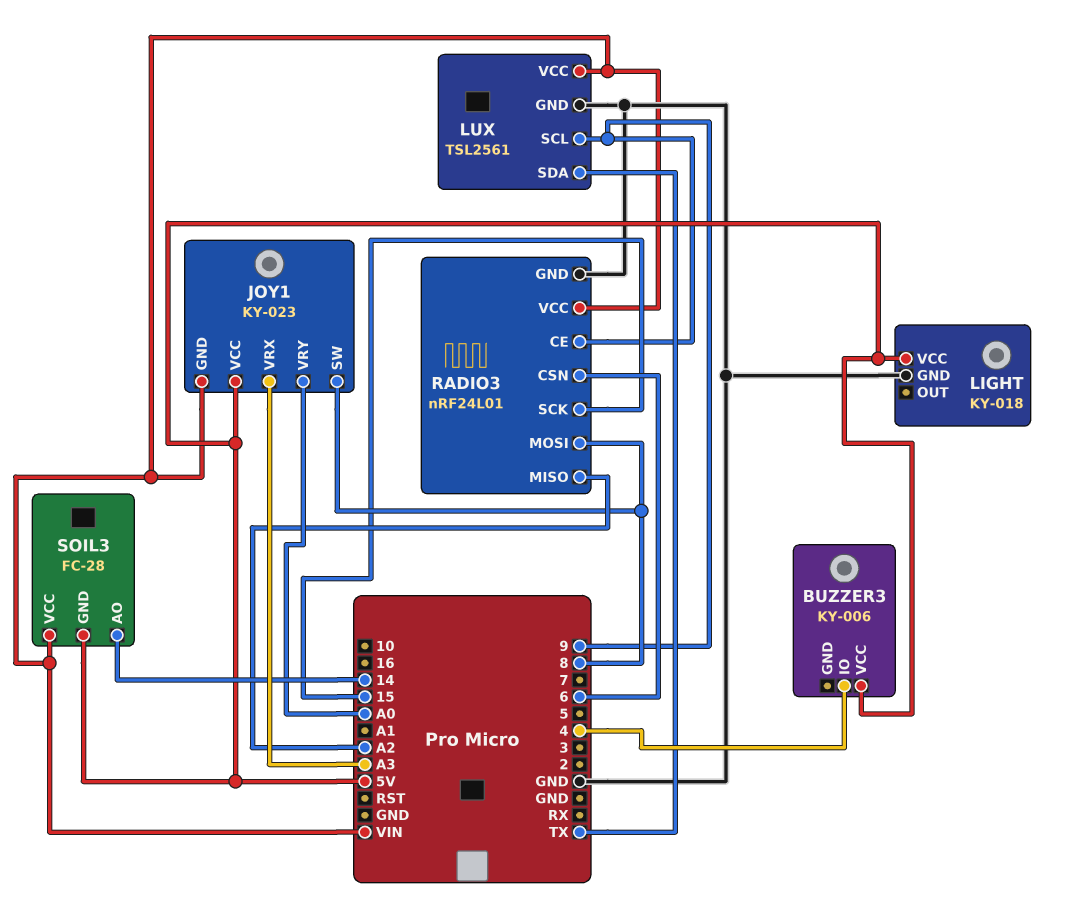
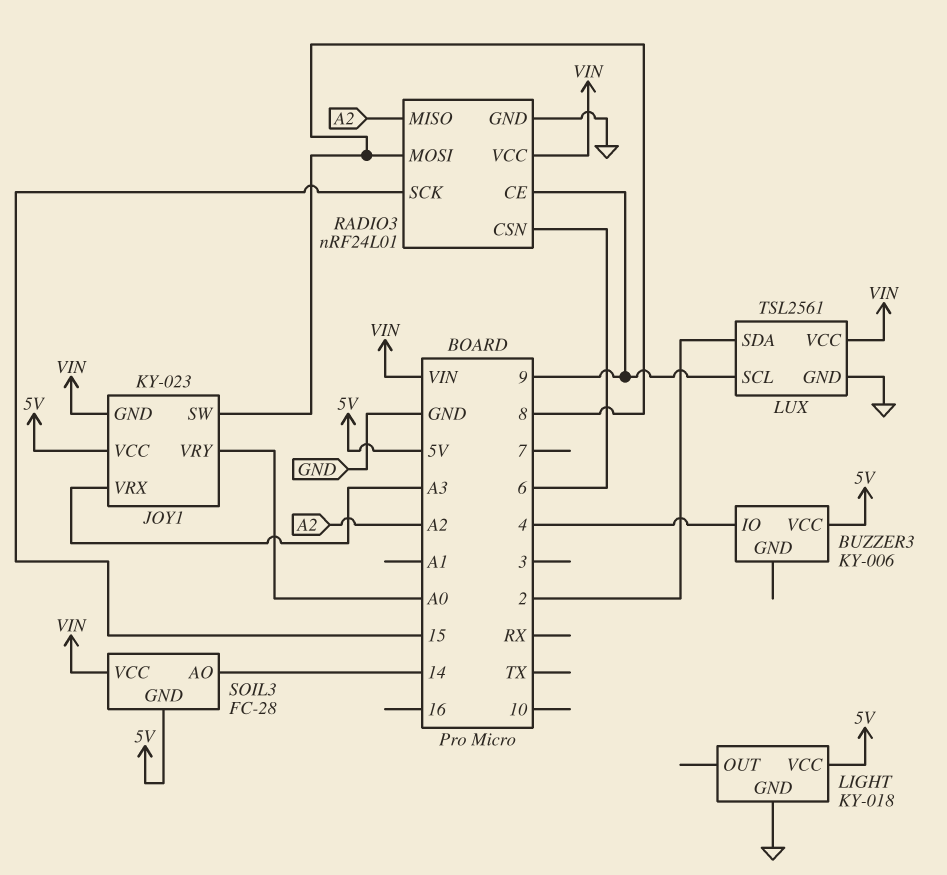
LUX pin SDA: TX -> 2

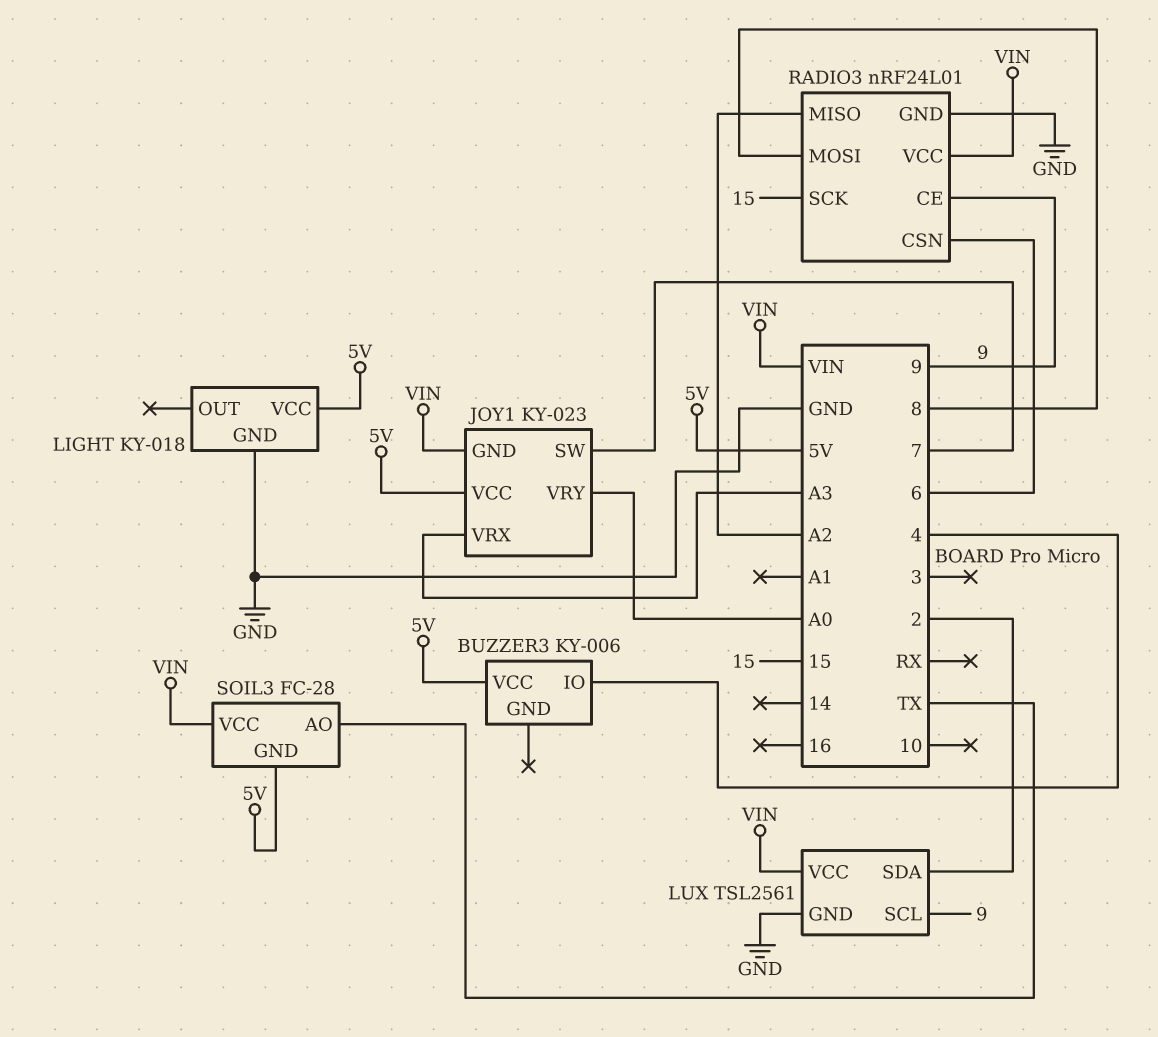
JOY1 pin SW: 8 -> 7
SOIL3 pin AO: 14 -> TX

